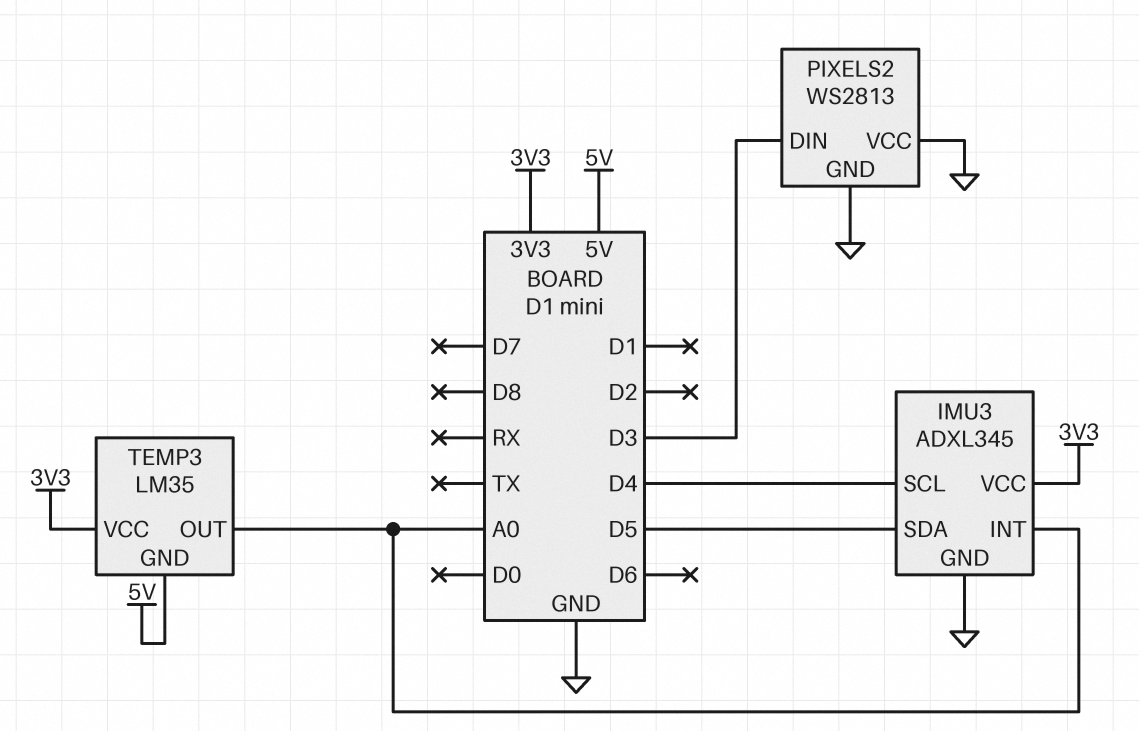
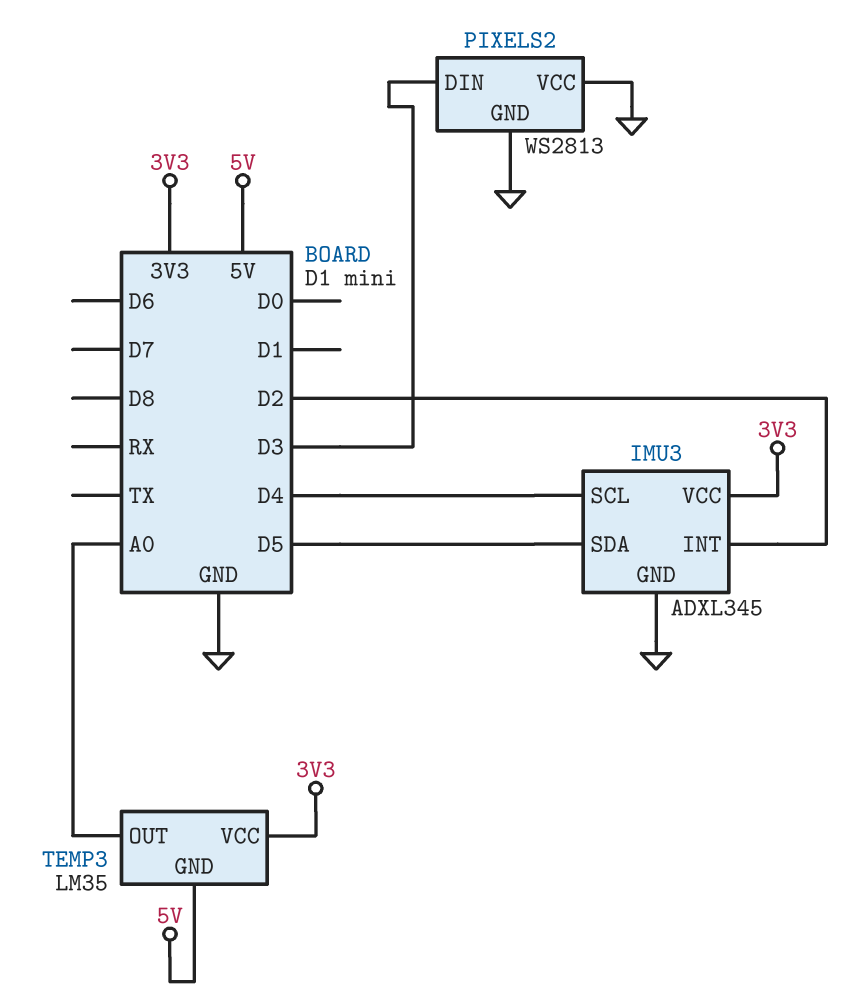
IMU3 pin INT: A0 -> D2

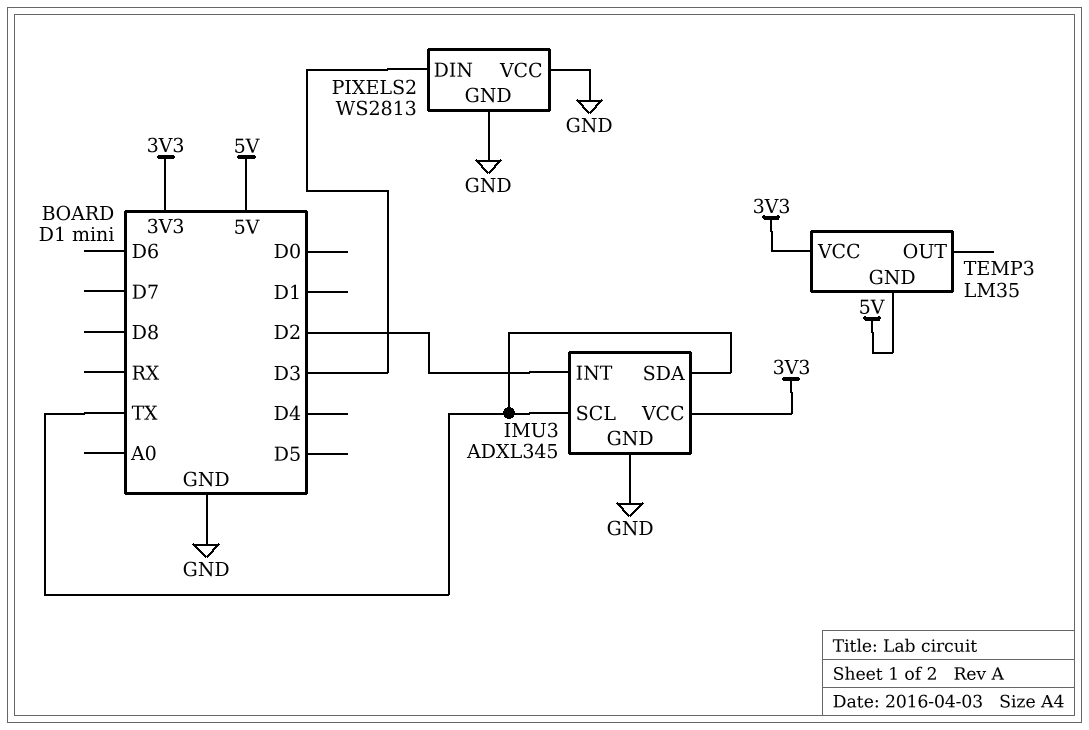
IMU3 pin SCL: D4 -> TX
IMU3 pin SDA: D5 -> TX
TEMP3 pin OUT: A0 -> none

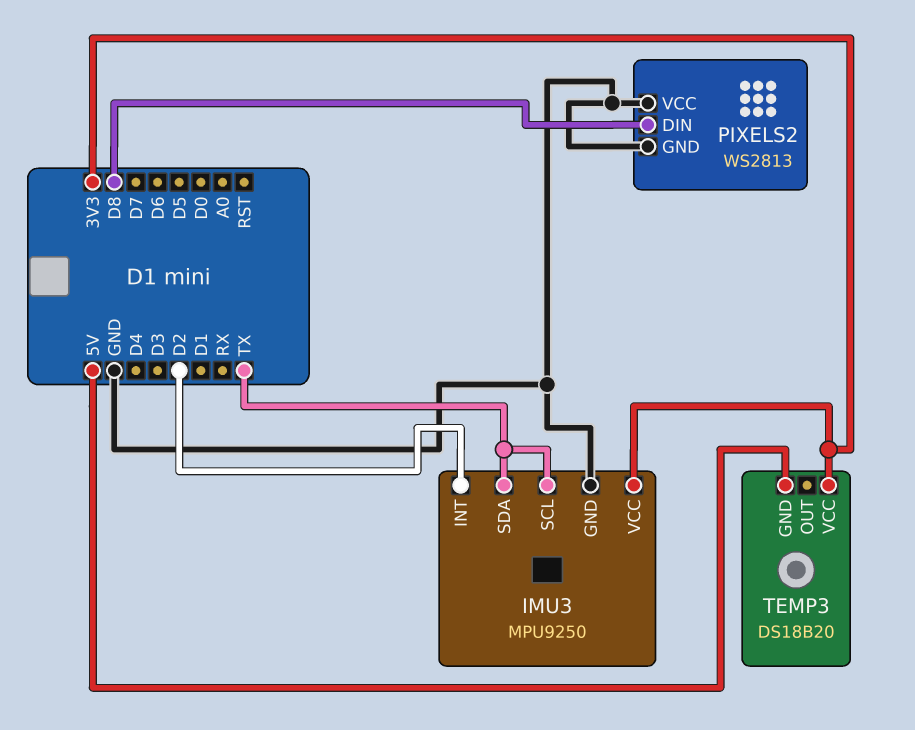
IMU3: ADXL345 -> MPU9250
PIXELS2 pin DIN: D3 -> D8
TEMP3: LM35 -> DS18B20

